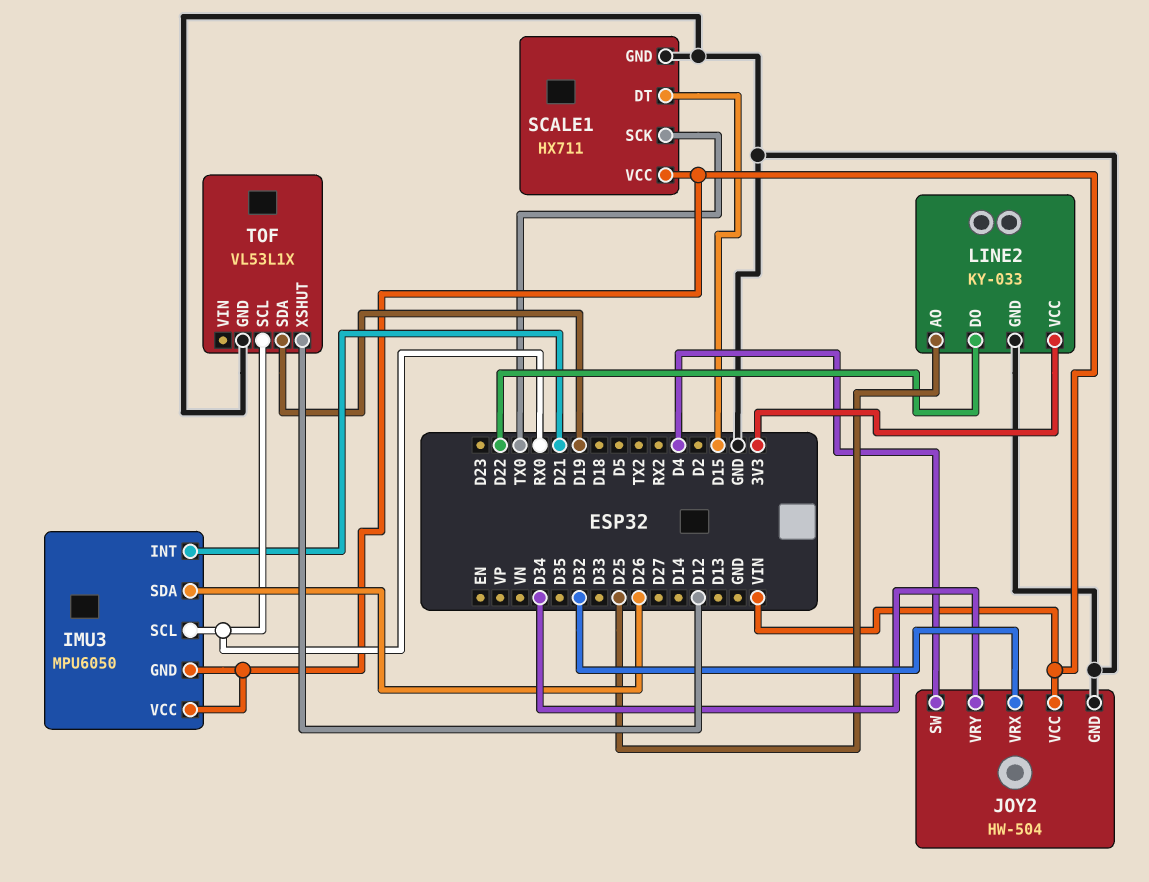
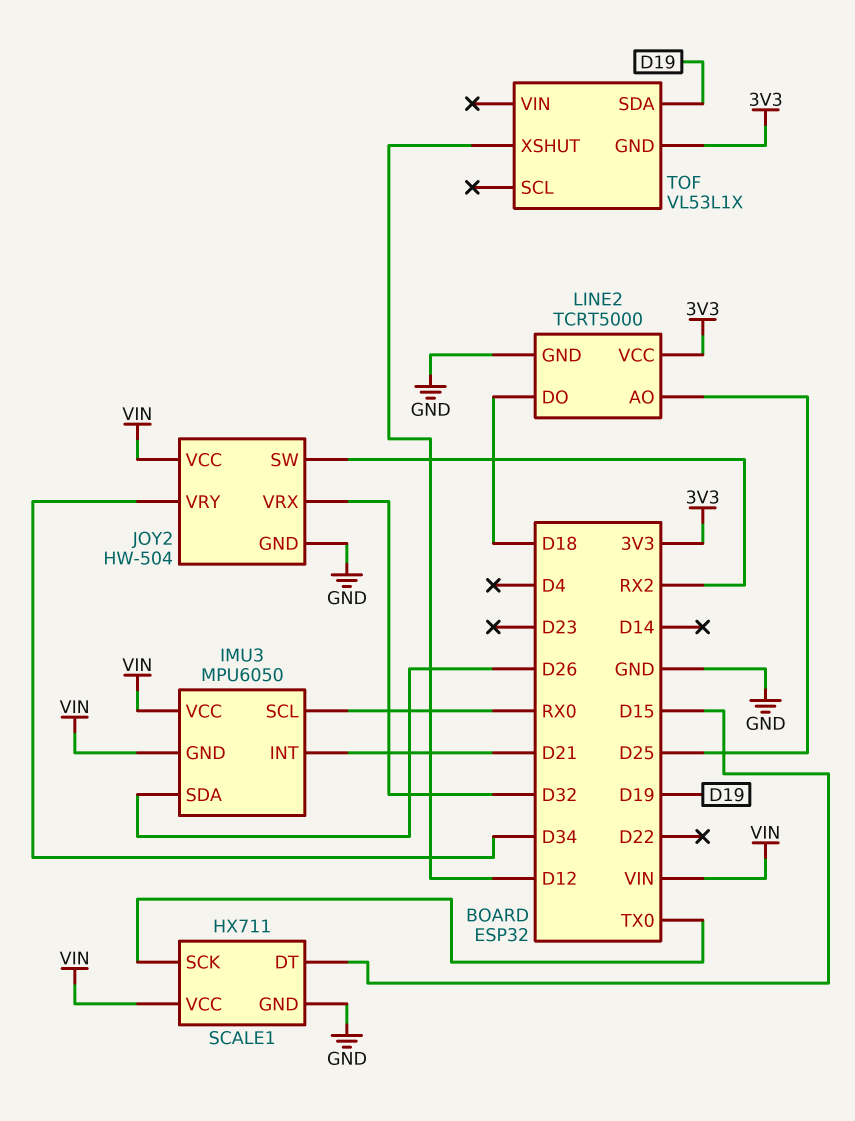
JOY2 pin SW: D4 -> RX2
LINE2: KY-033 -> TCRT5000
LINE2 pin DO: D22 -> D18
TOF pin GND: GND -> 3V3
TOF pin SCL: RX0 -> none

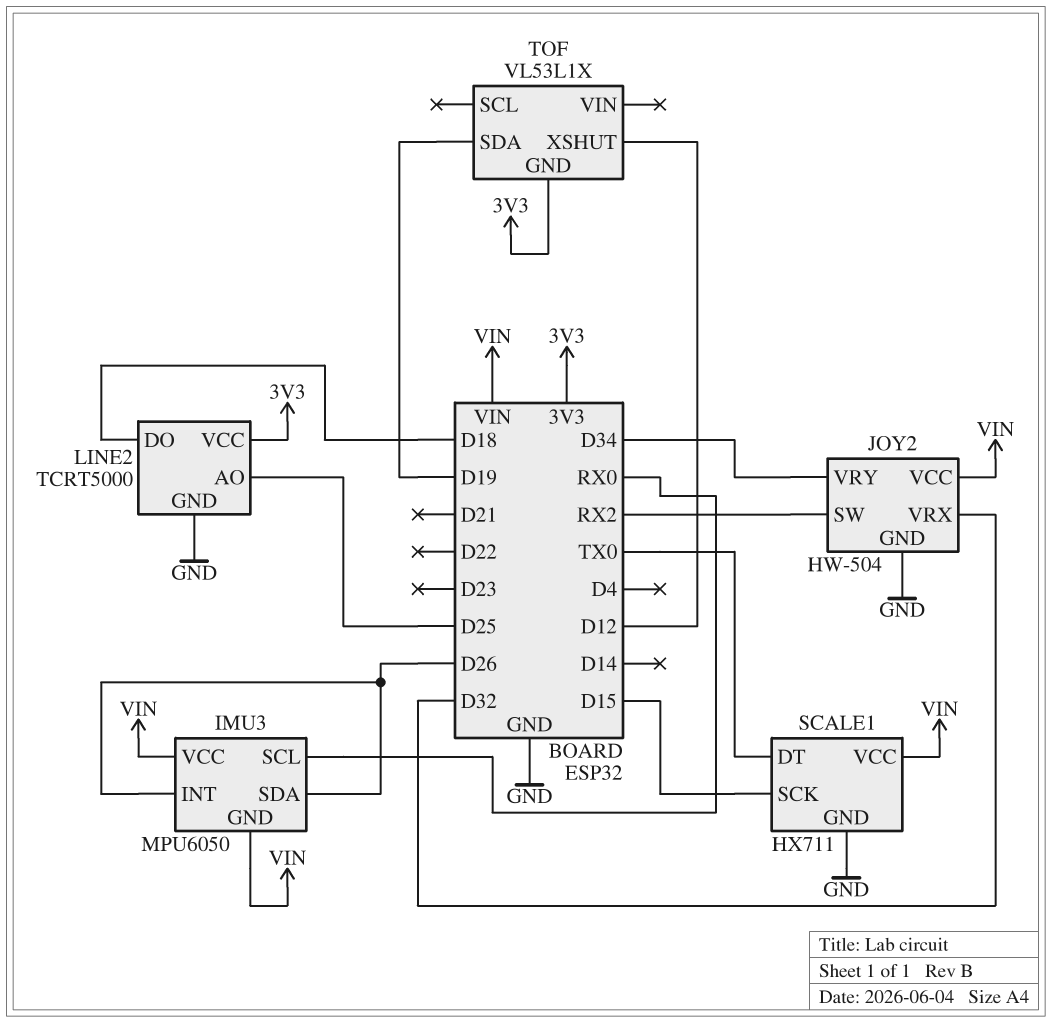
IMU3 pin INT: D21 -> D26
SCALE1 pin DT: D15 -> TX0
SCALE1 pin SCK: TX0 -> D15

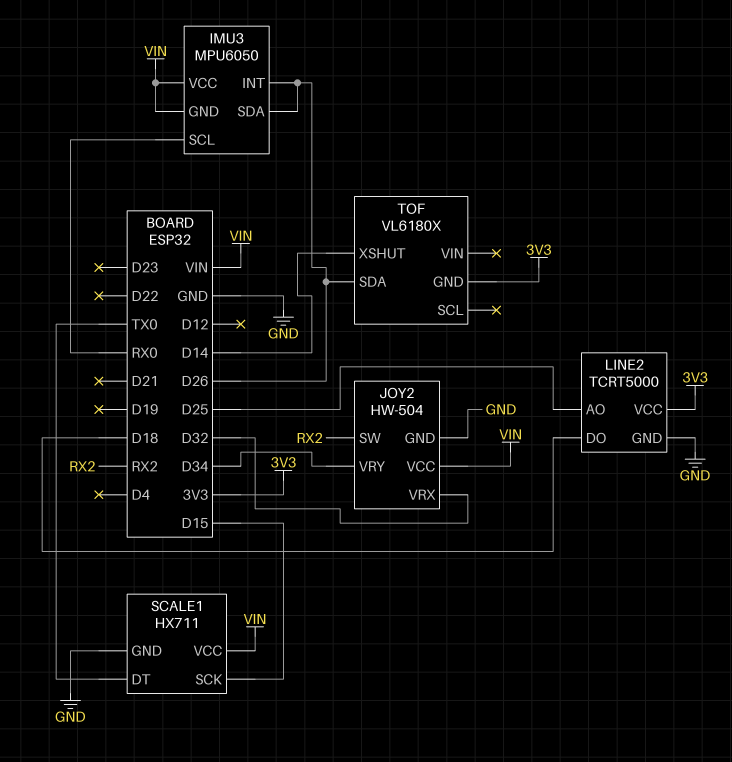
TOF: VL53L1X -> VL6180X
TOF pin SDA: D19 -> D26
TOF pin XSHUT: D12 -> D14

